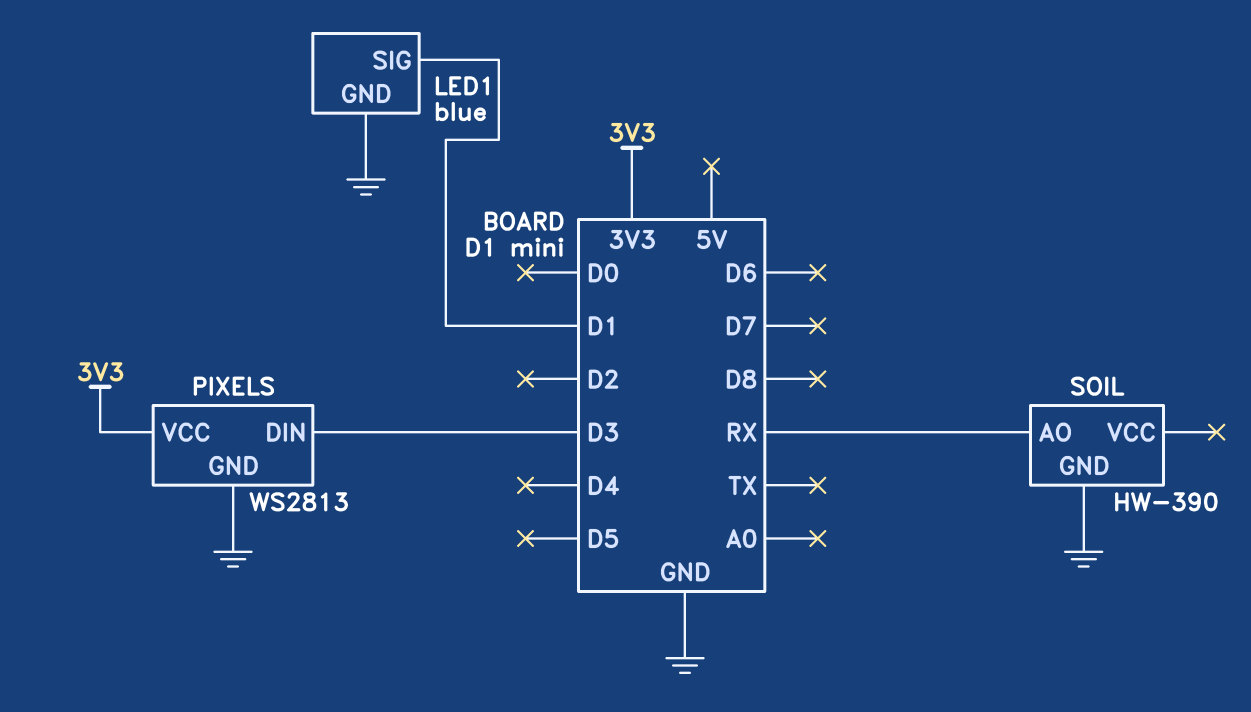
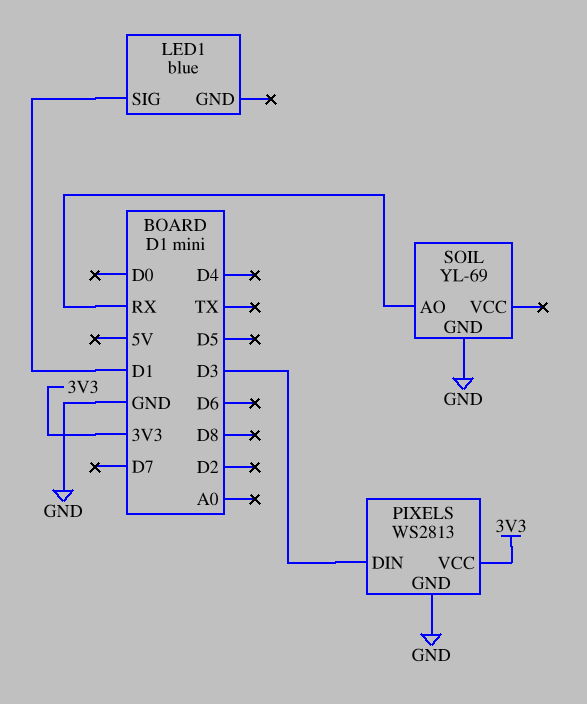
LED1 pin GND: GND -> none
SOIL: HW-390 -> YL-69

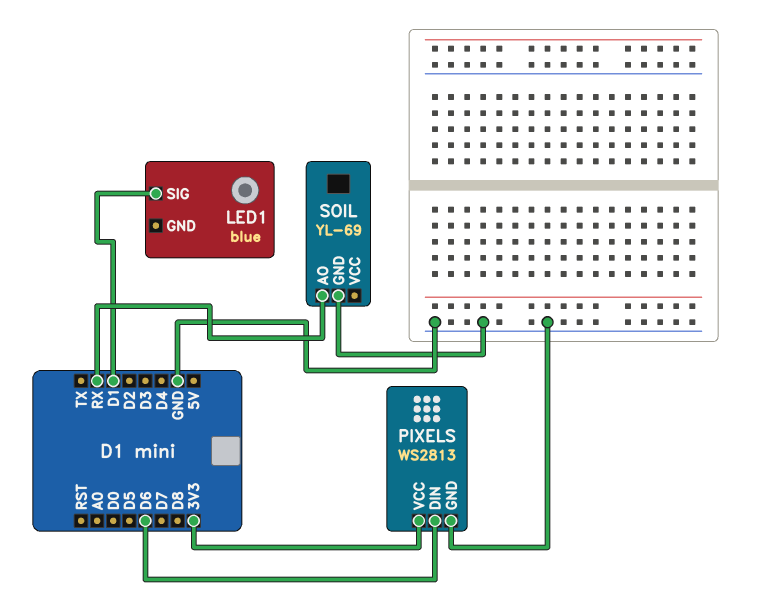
PIXELS pin DIN: D3 -> D6

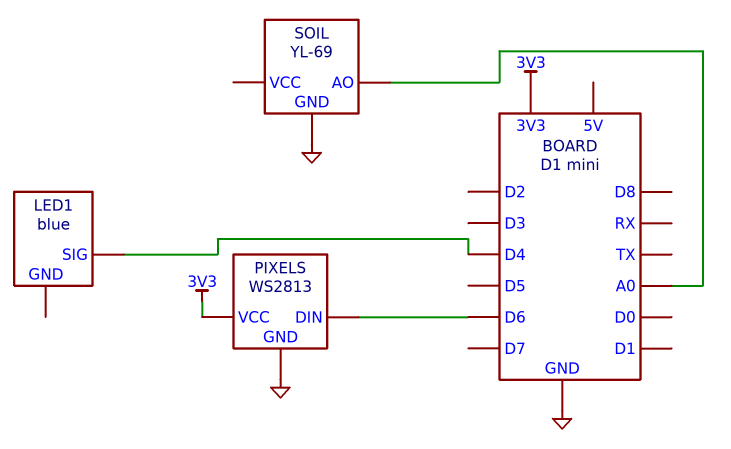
LED1 pin SIG: D1 -> D4
SOIL pin AO: RX -> A0

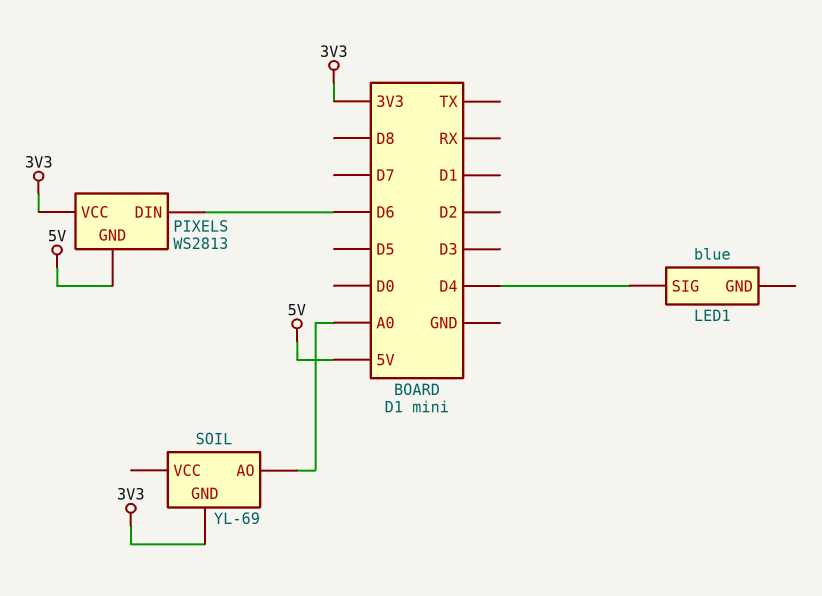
PIXELS pin GND: GND -> 5V
SOIL pin GND: GND -> 3V3

